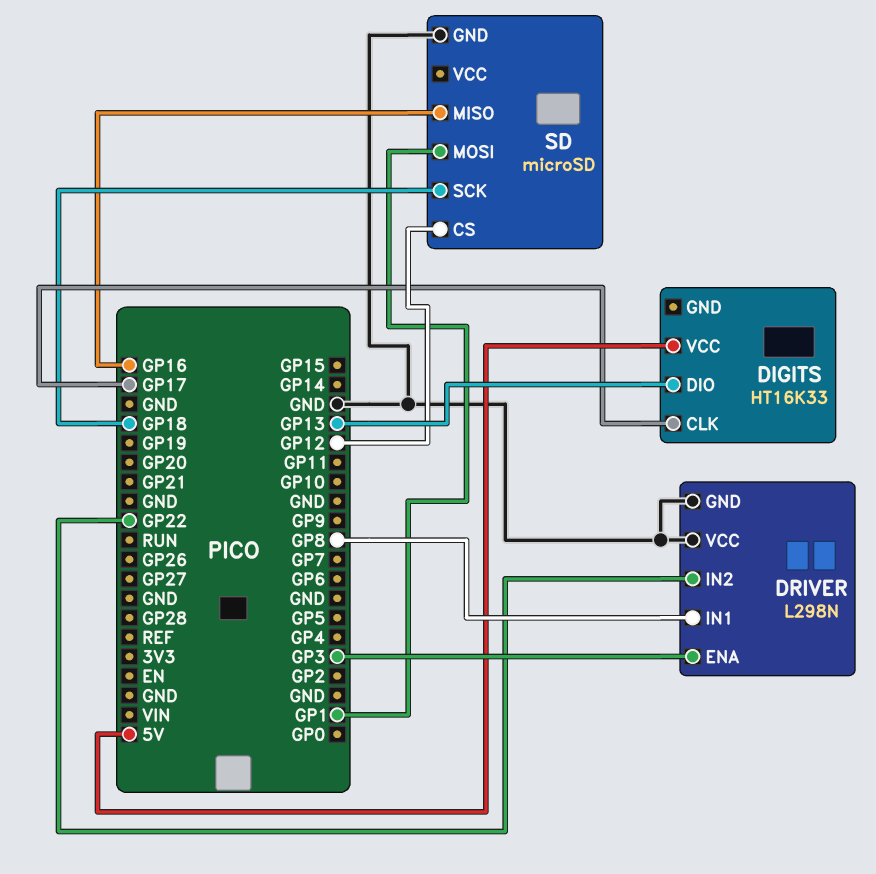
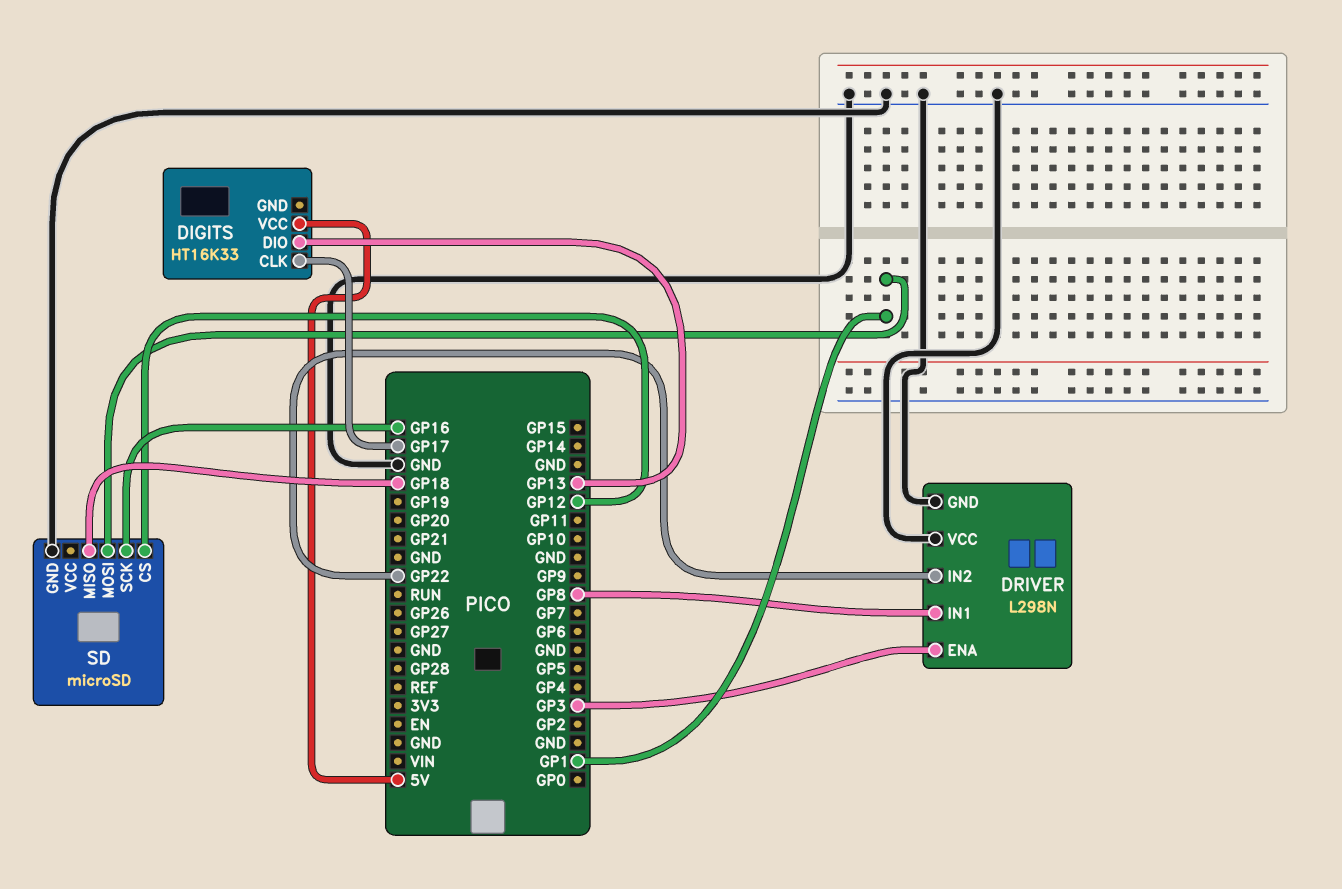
SD pin MISO: GP16 -> GP18
SD pin SCK: GP18 -> GP16

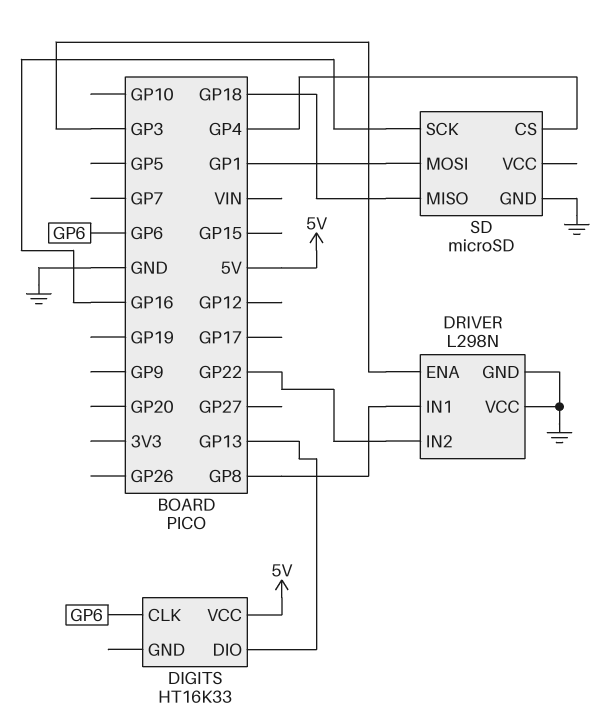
DIGITS pin CLK: GP17 -> GP6
SD pin CS: GP12 -> GP4

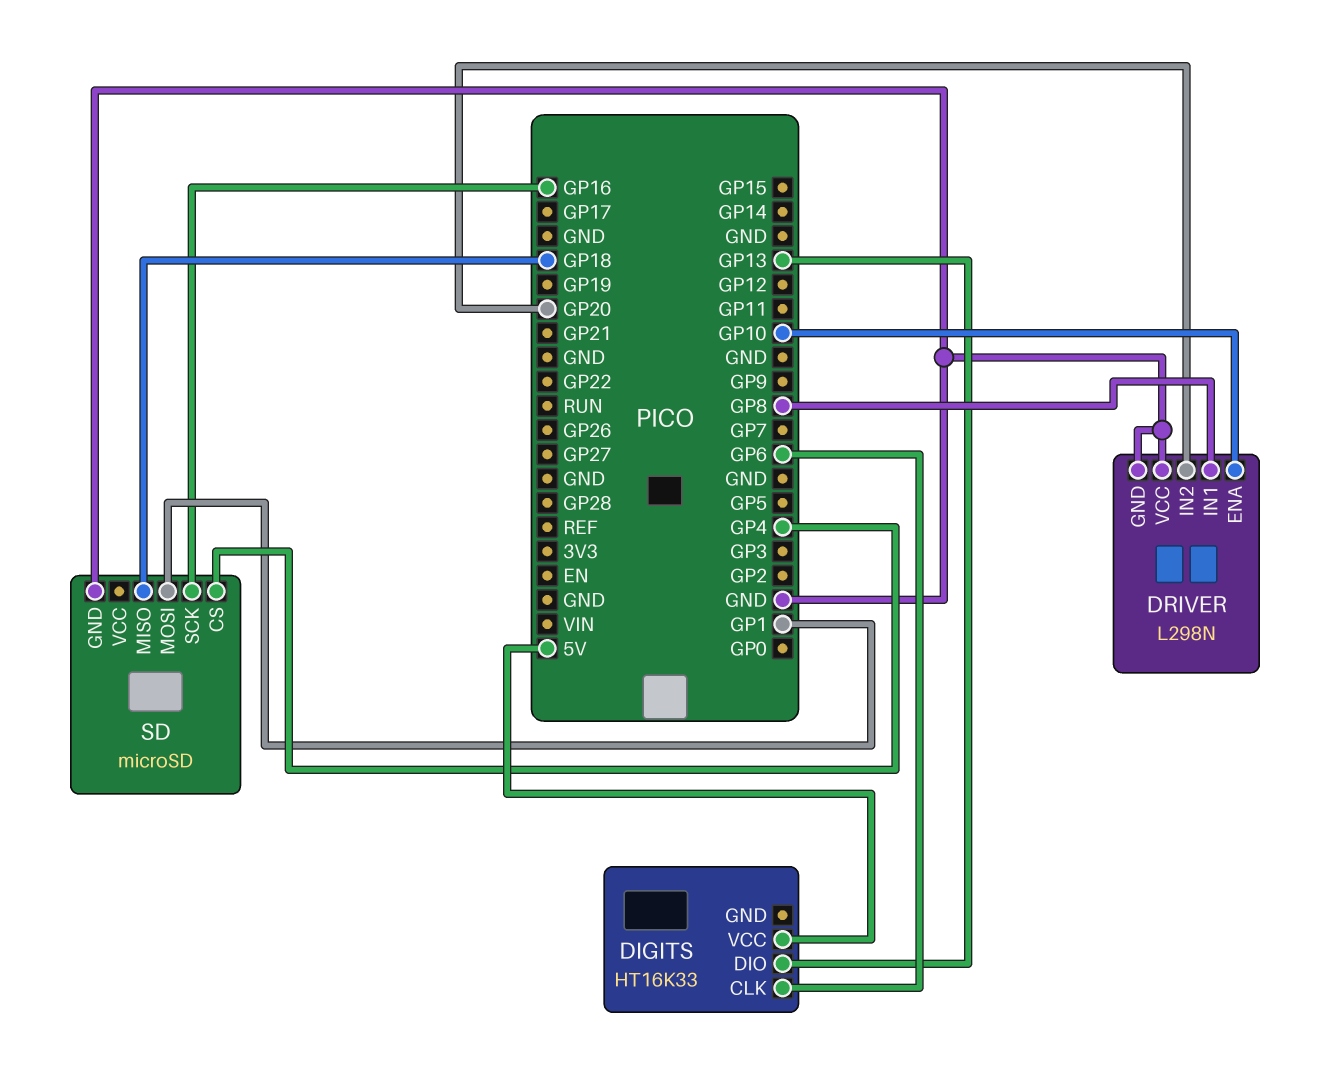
DRIVER pin ENA: GP3 -> GP10
DRIVER pin IN2: GP22 -> GP20

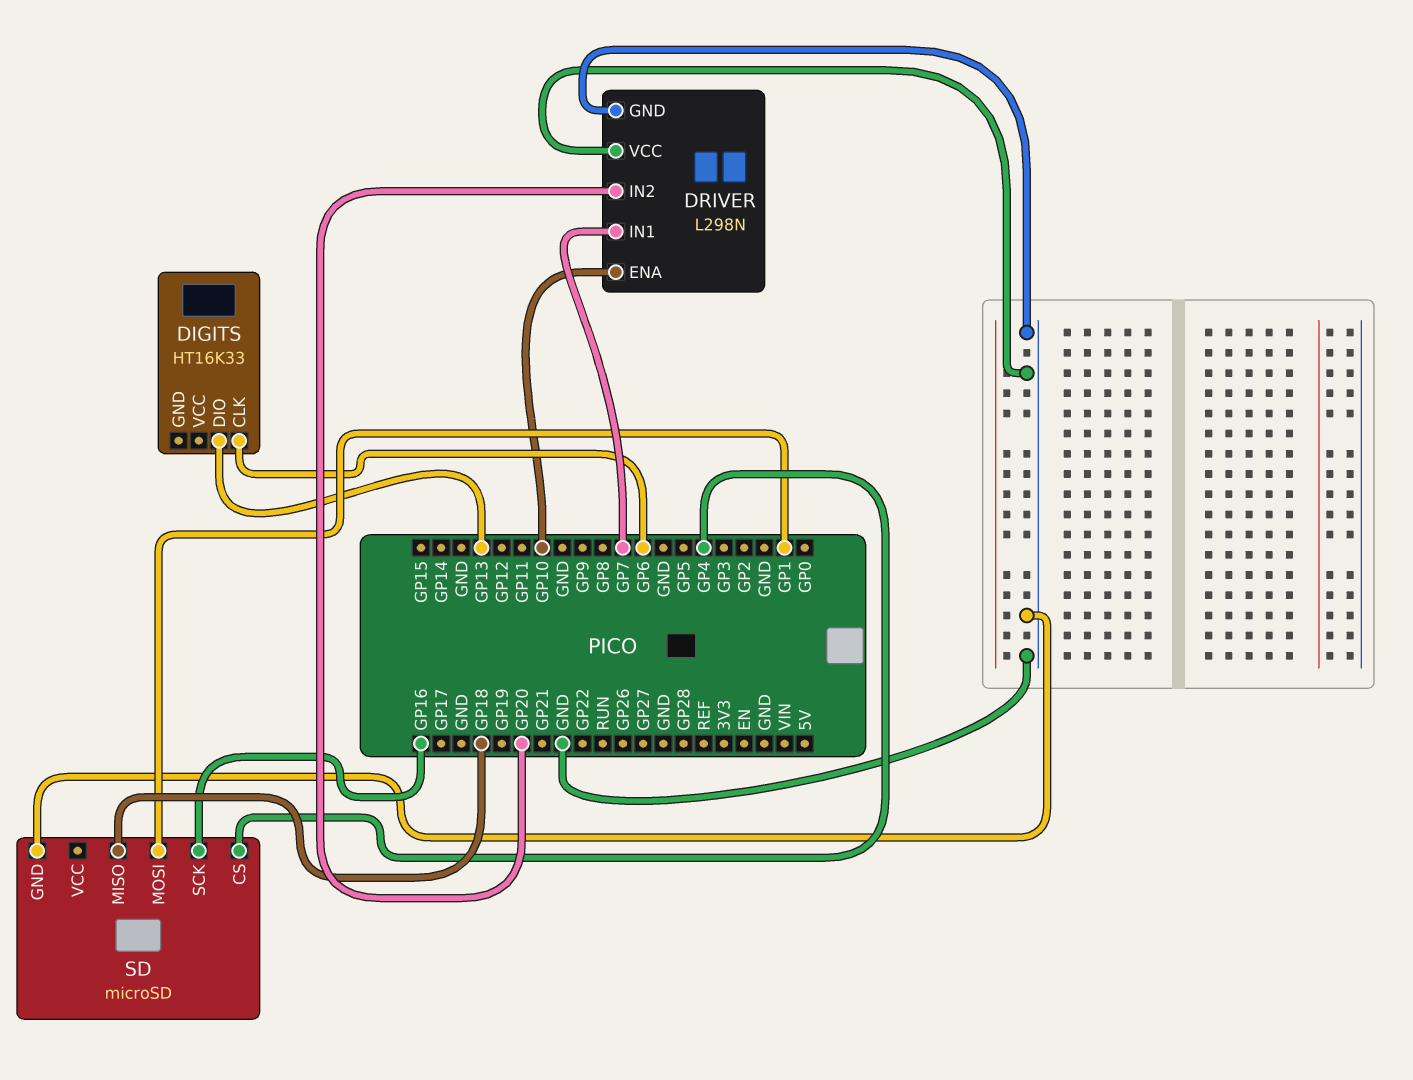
DIGITS pin VCC: 5V -> none
DRIVER pin IN1: GP8 -> GP7

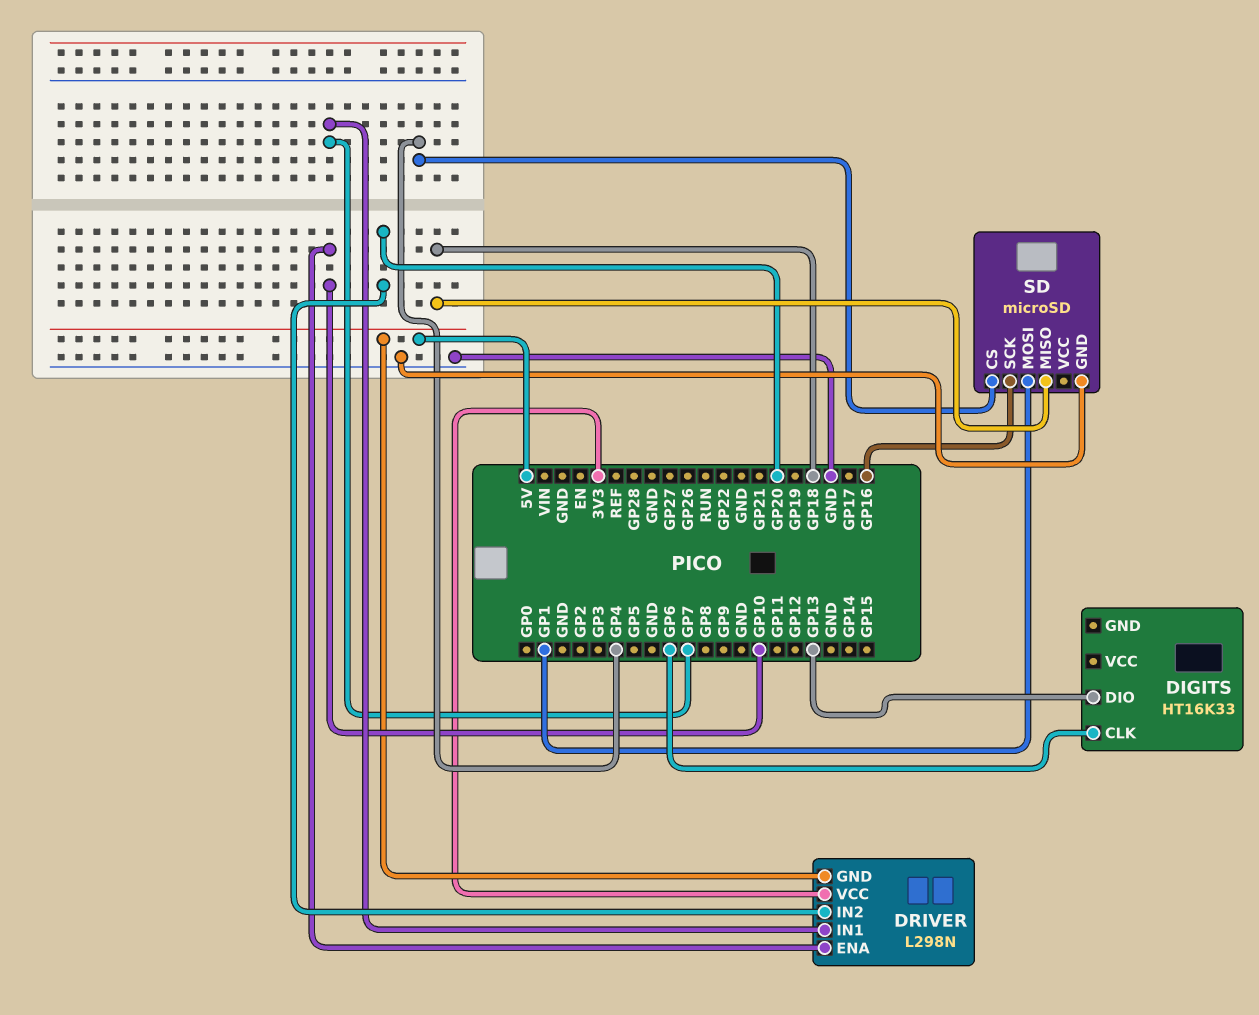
DRIVER pin GND: GND -> 5V
DRIVER pin VCC: GND -> 3V3

